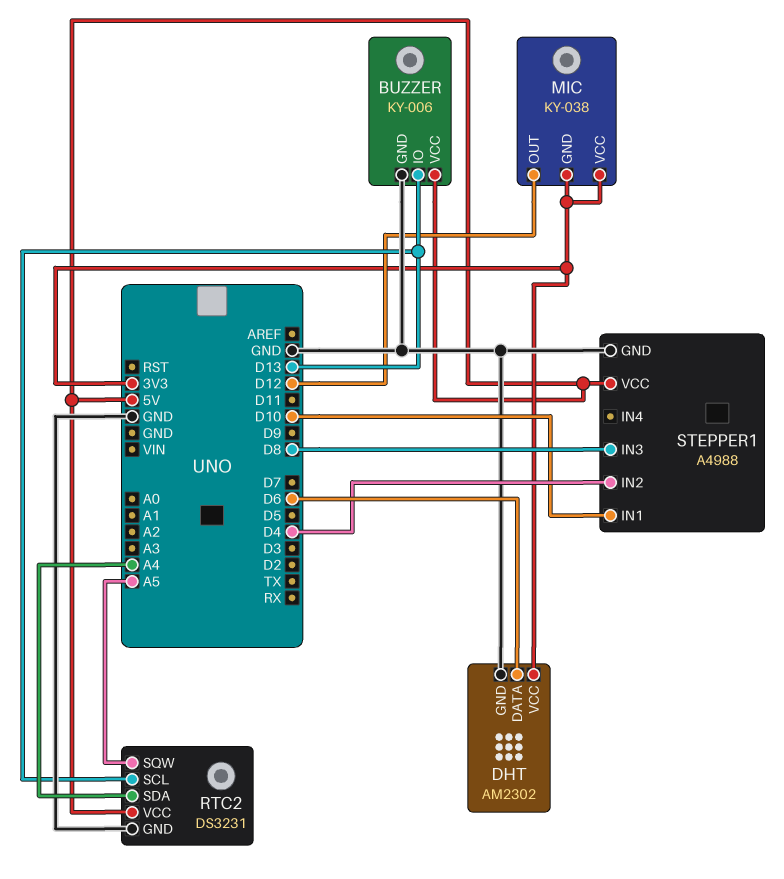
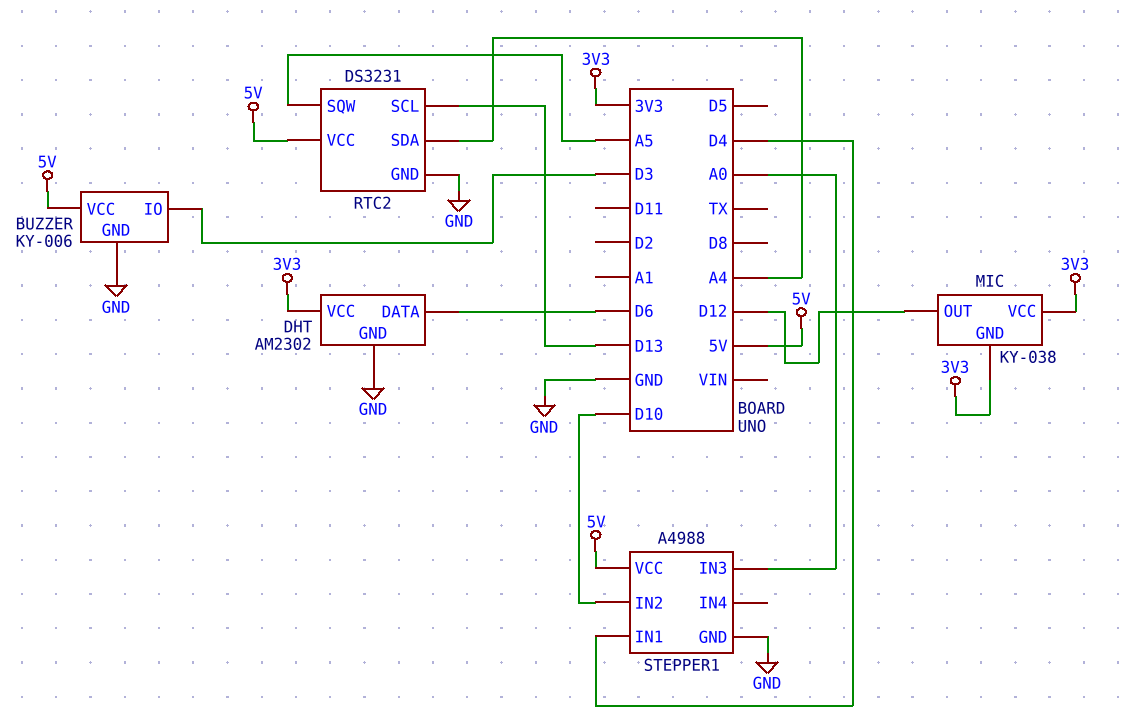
BUZZER pin IO: D13 -> D3
STEPPER1 pin IN1: D10 -> D4
STEPPER1 pin IN2: D4 -> D10
STEPPER1 pin IN3: D8 -> A0

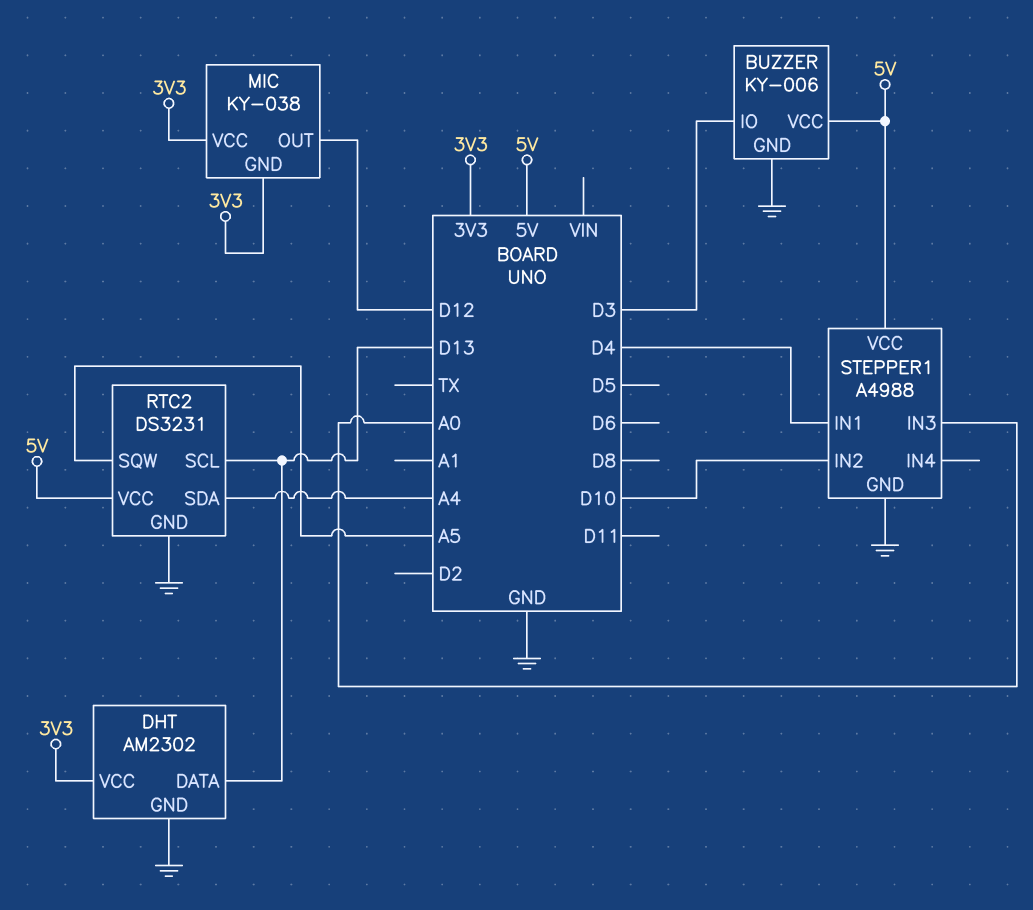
DHT pin DATA: D6 -> D13

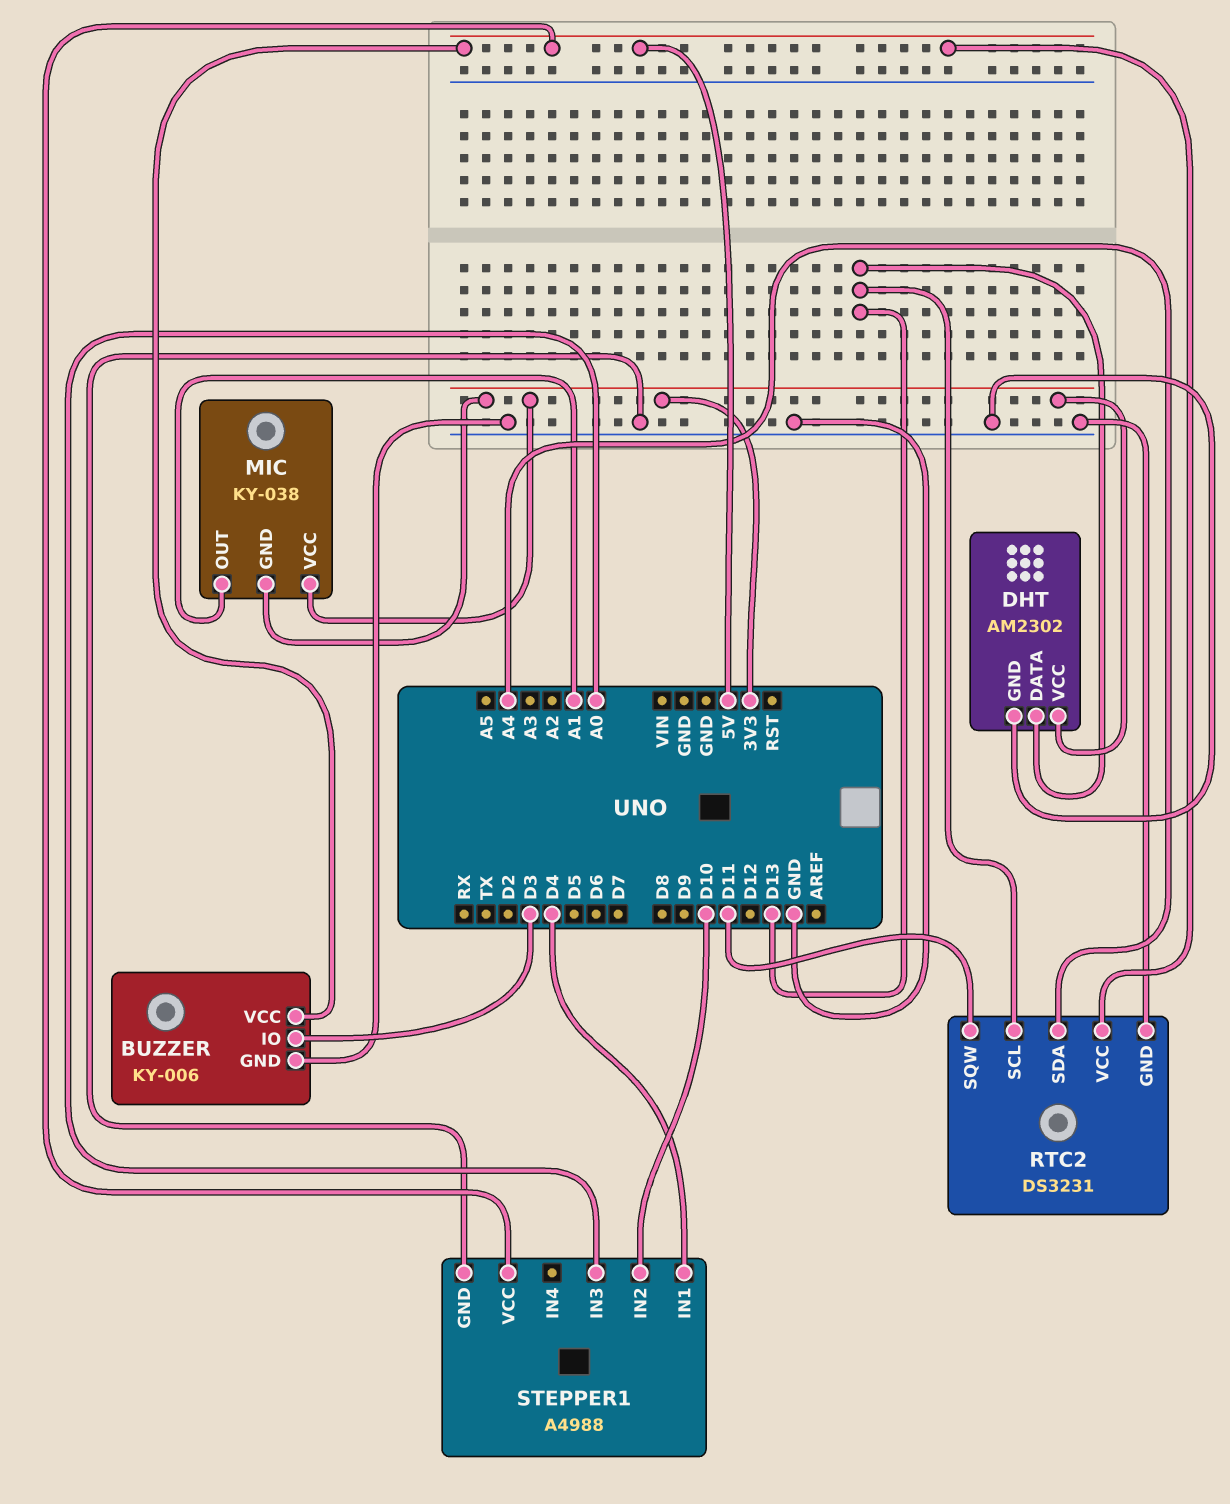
MIC pin OUT: D12 -> A1
RTC2 pin SQW: A5 -> D11

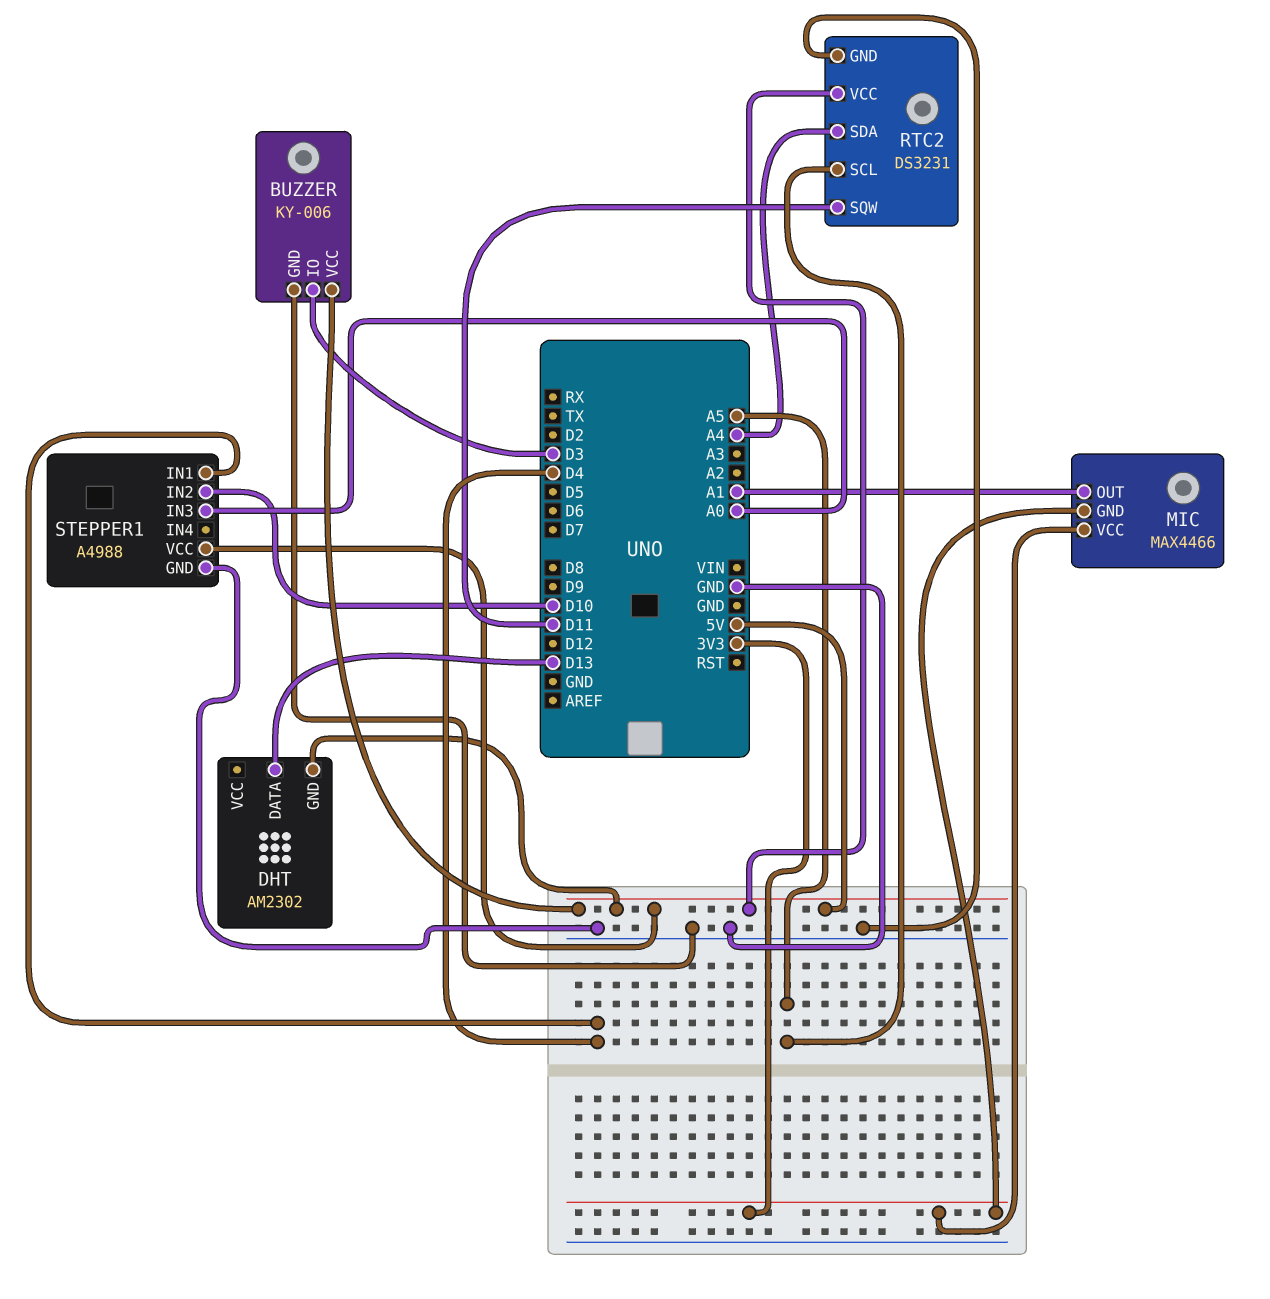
DHT pin GND: GND -> 5V
DHT pin VCC: 3V3 -> none
MIC: KY-038 -> MAX4466
RTC2 pin SCL: D13 -> A5

